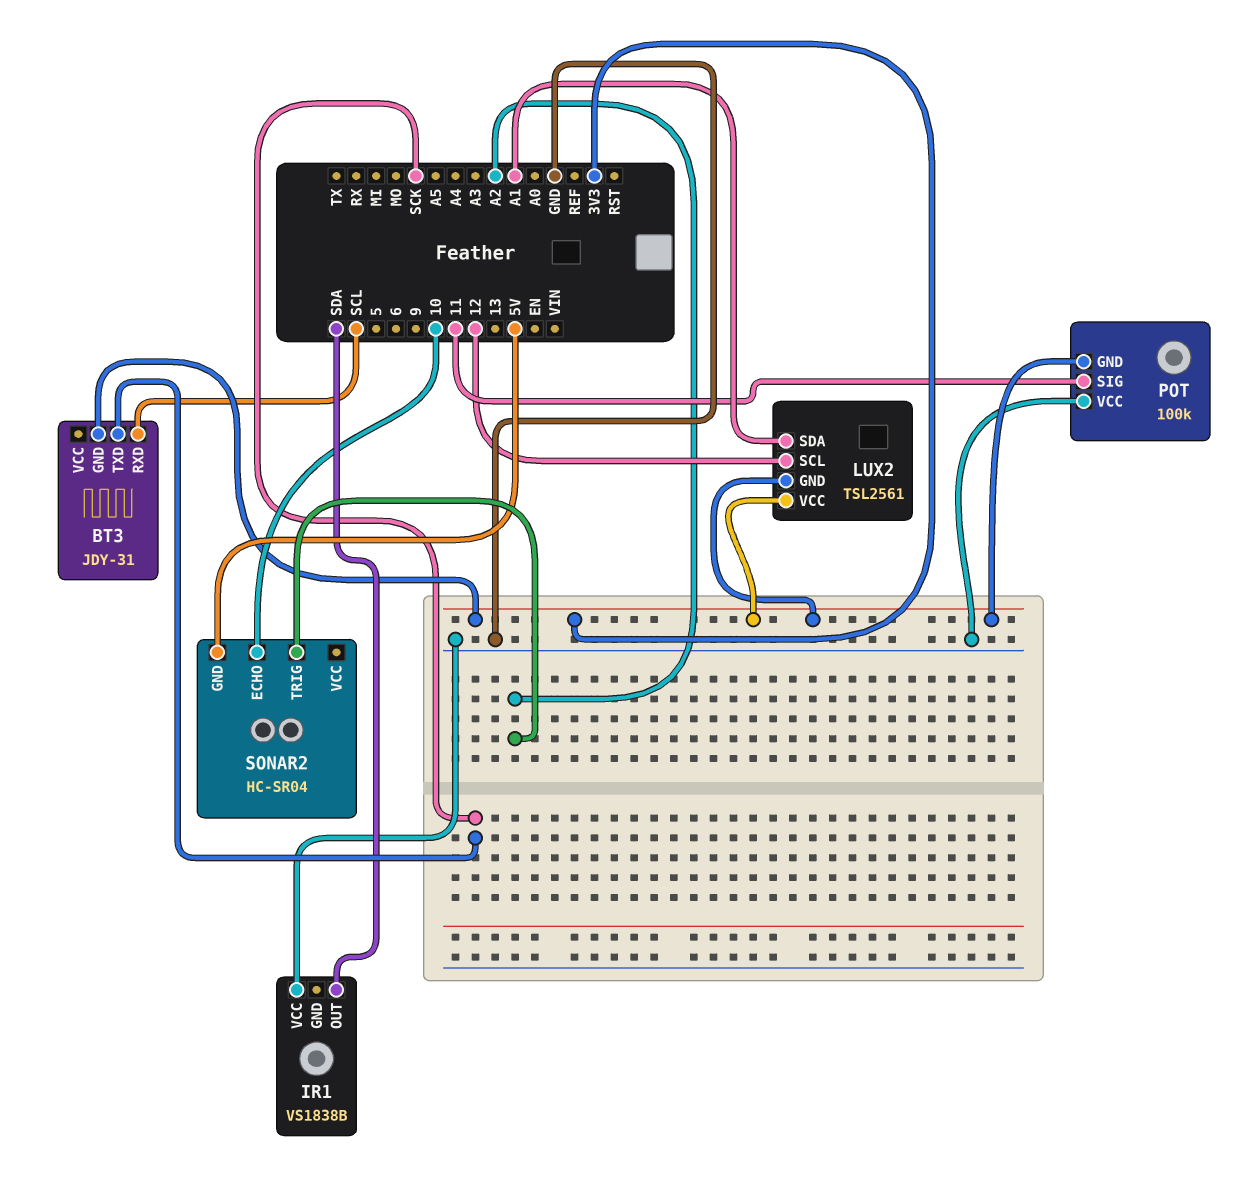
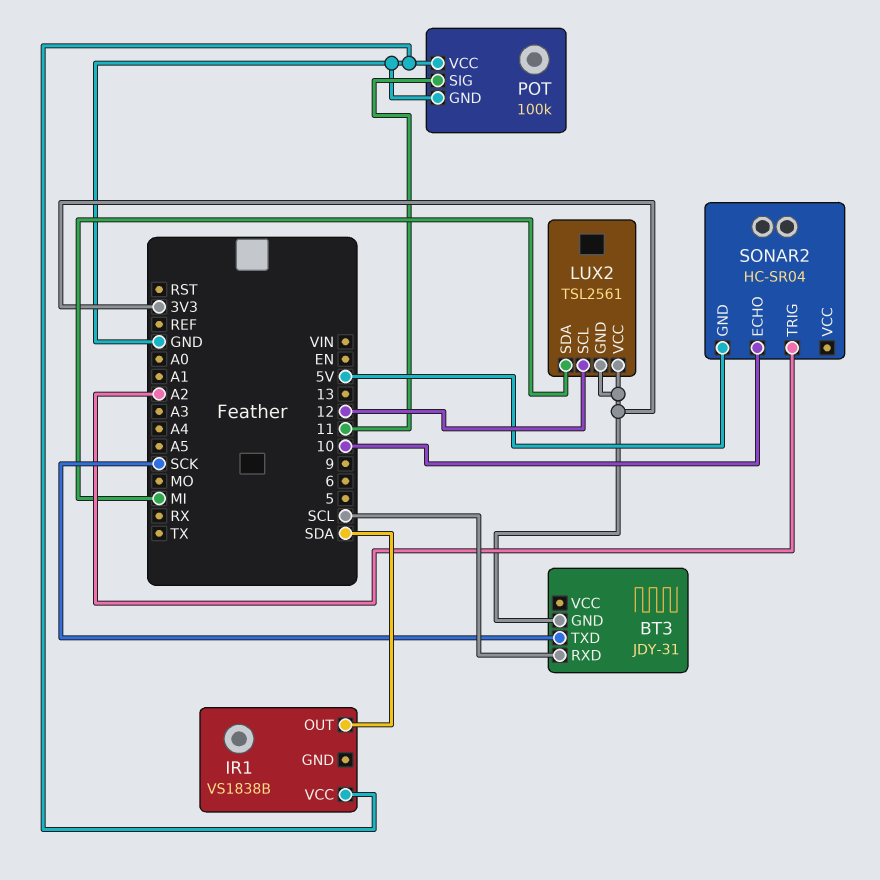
LUX2 pin SDA: A1 -> MI
POT pin GND: 3V3 -> GND

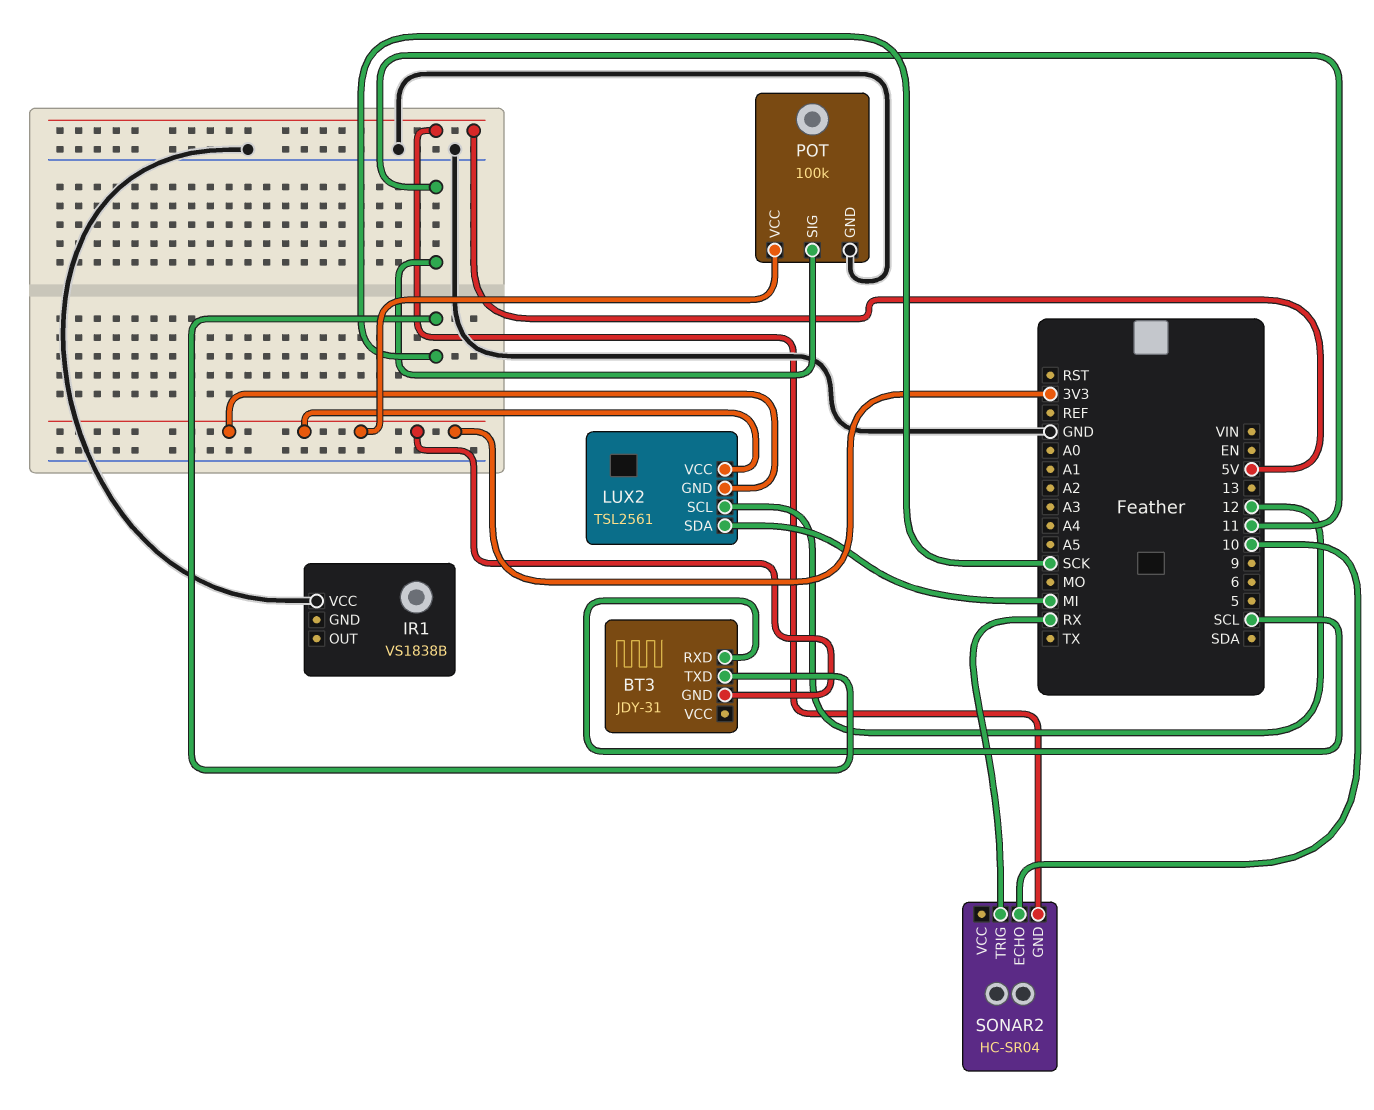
IR1 pin OUT: SDA -> none
POT pin VCC: GND -> 3V3
SONAR2 pin TRIG: A2 -> RX

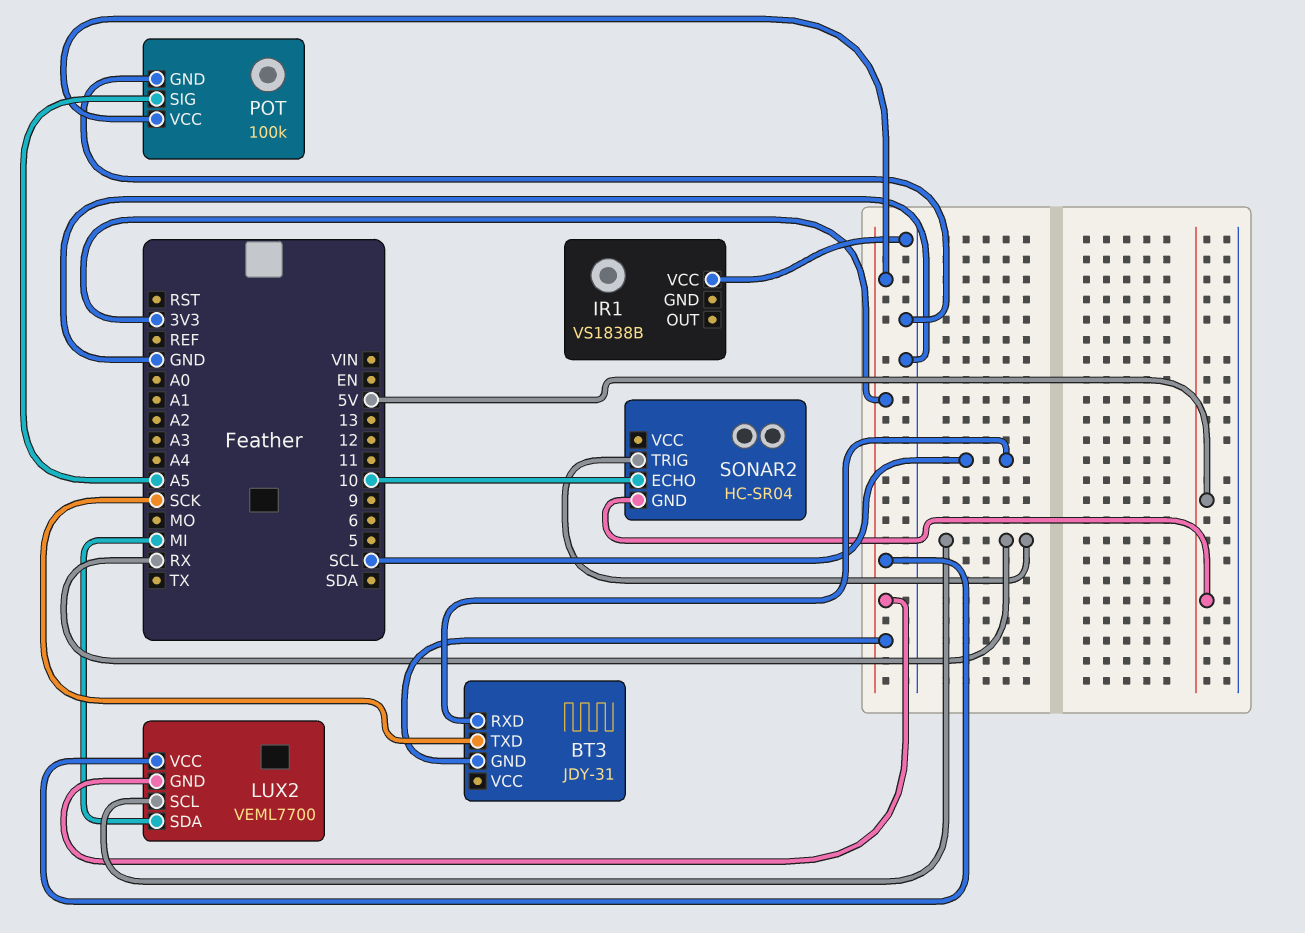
LUX2: TSL2561 -> VEML7700
LUX2 pin SCL: 12 -> RX
POT pin SIG: 11 -> A5

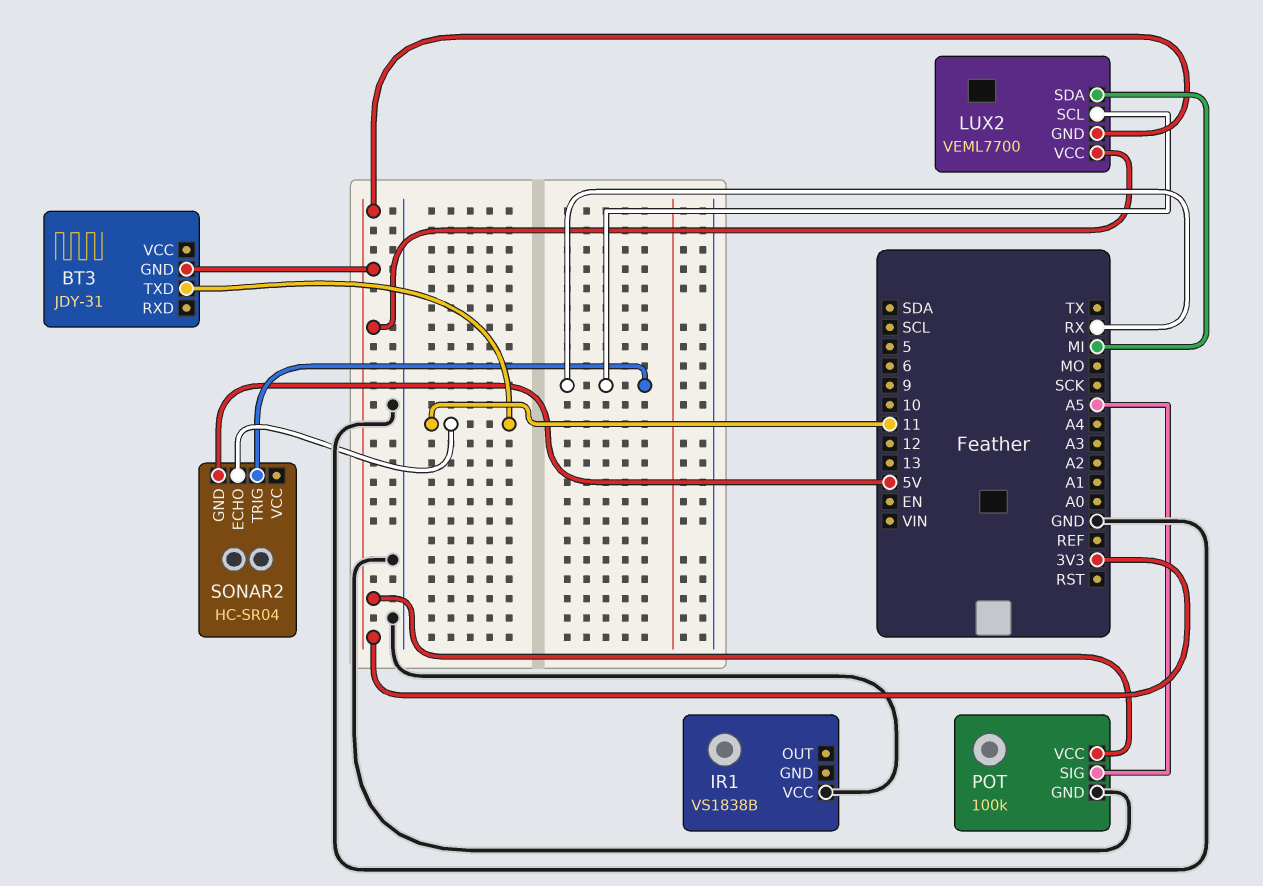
BT3 pin RXD: SCL -> none
BT3 pin TXD: SCK -> 11
SONAR2 pin ECHO: 10 -> 11

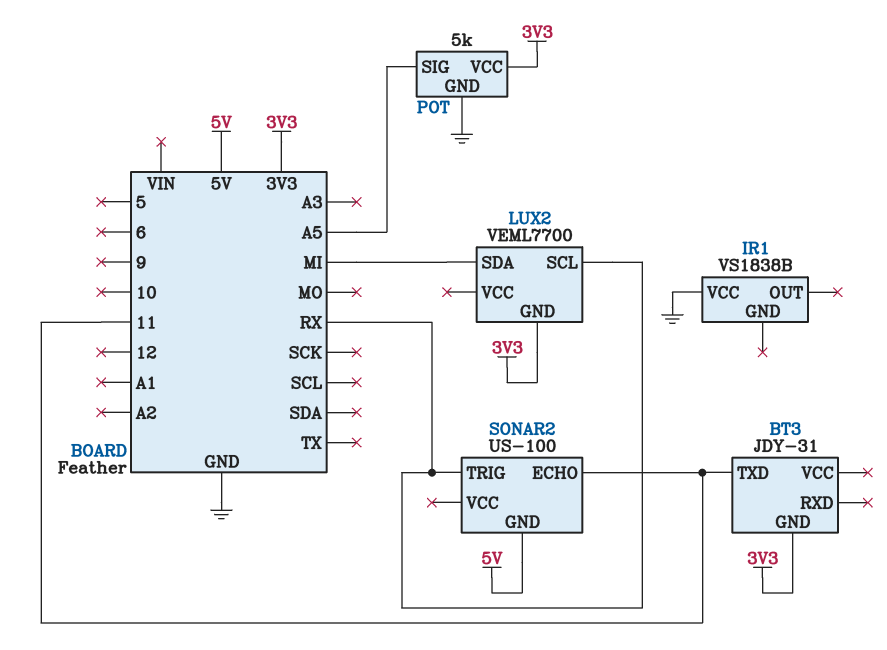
LUX2 pin VCC: 3V3 -> none
POT: 100k -> 5k
SONAR2: HC-SR04 -> US-100

